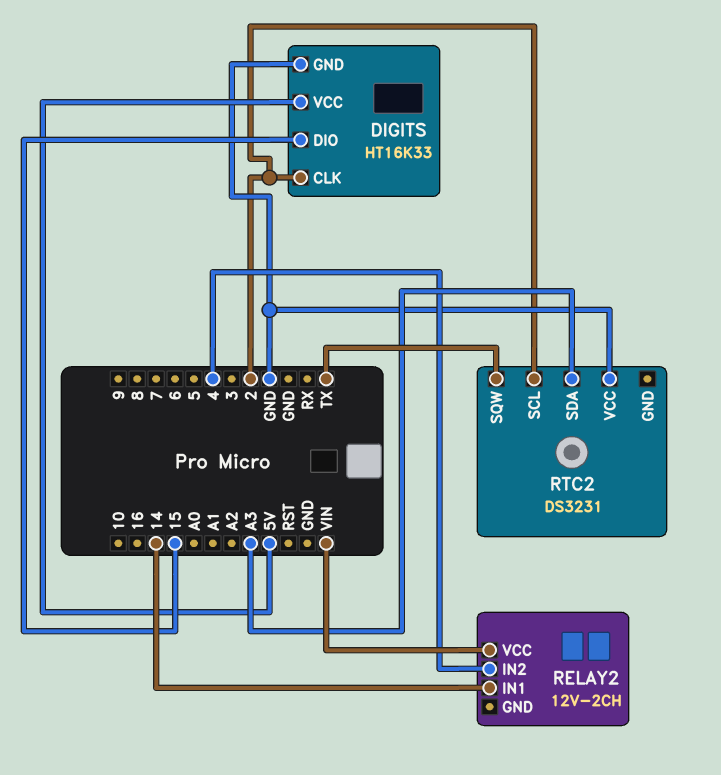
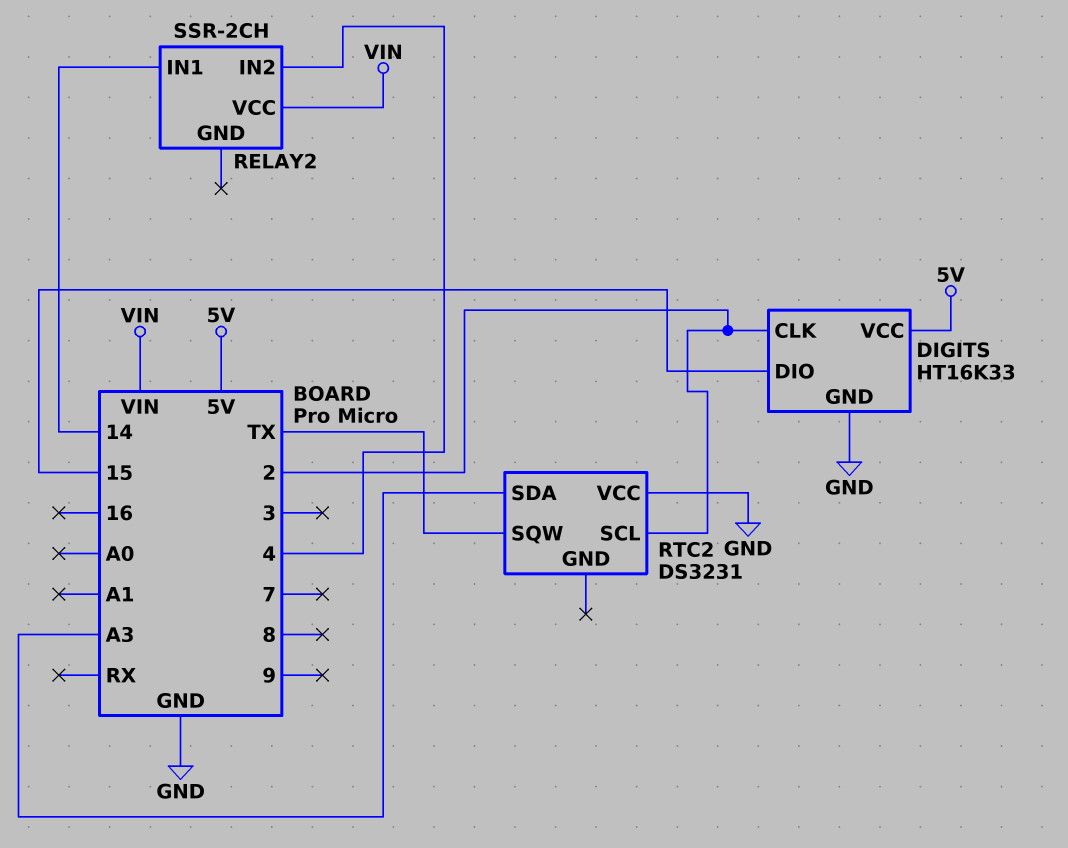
RELAY2: 12V-2CH -> SSR-2CH

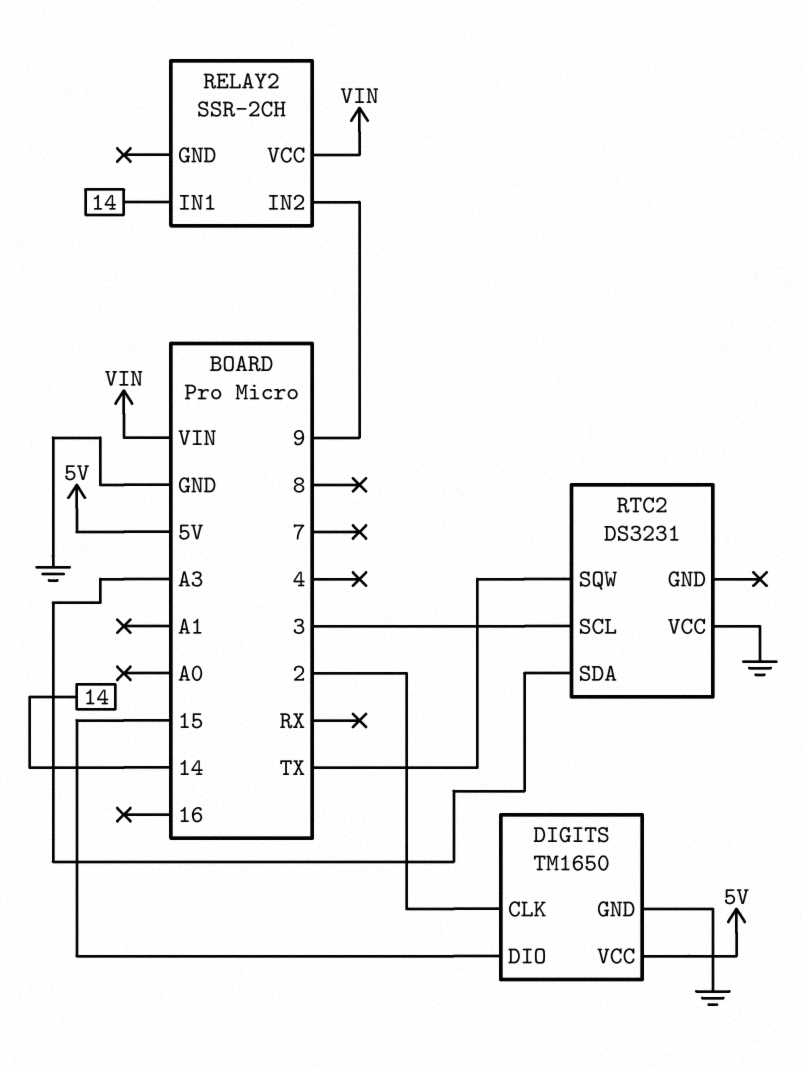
DIGITS: HT16K33 -> TM1650
RELAY2 pin IN2: 4 -> 9
RTC2 pin SCL: 2 -> 3

